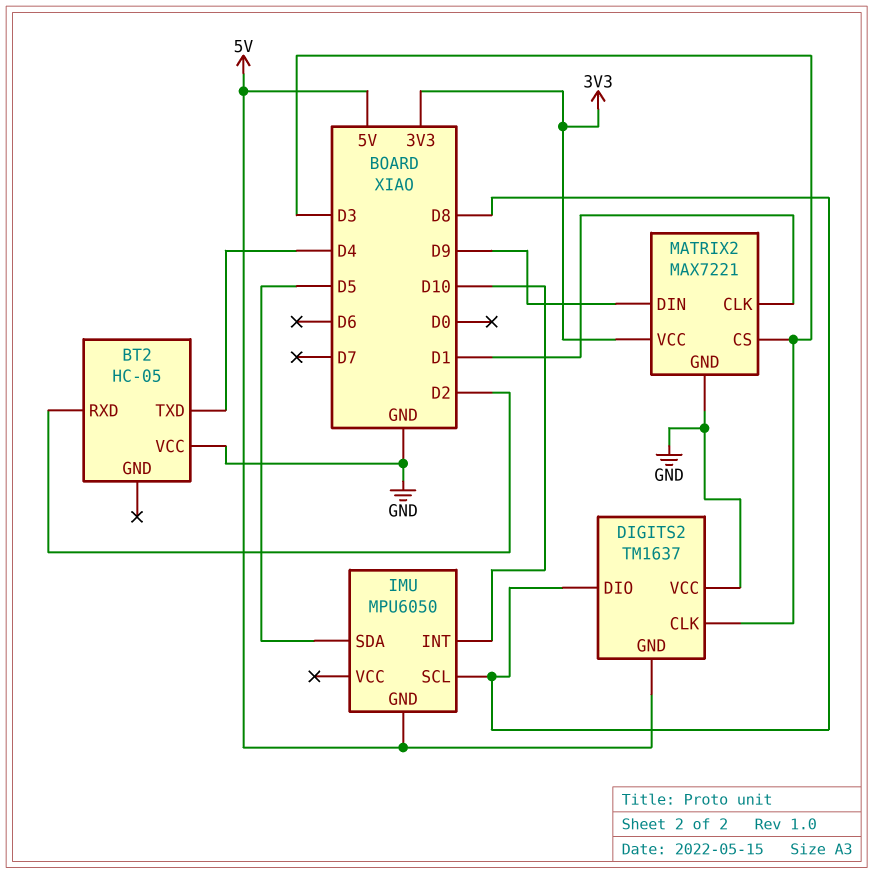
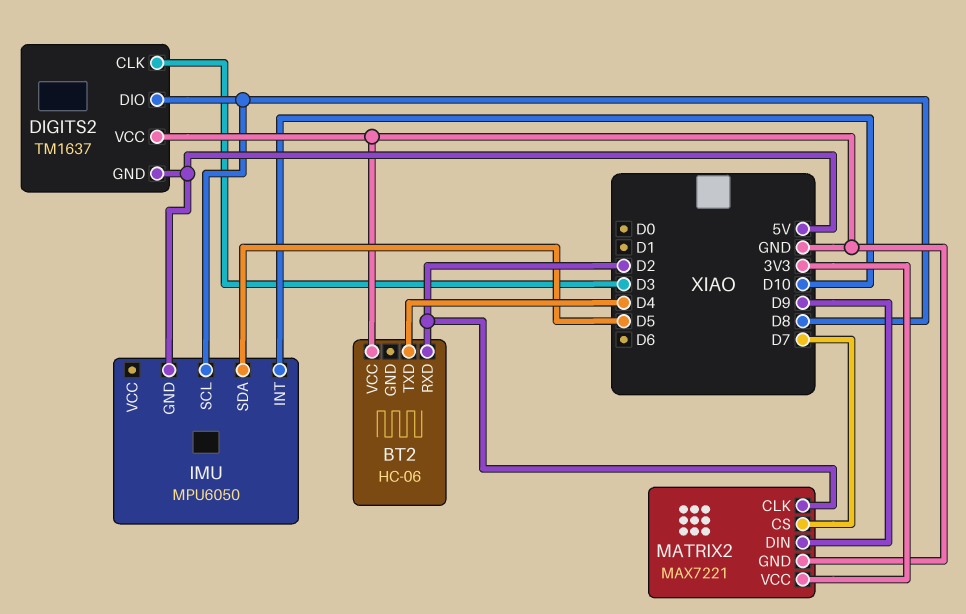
BT2: HC-05 -> HC-06
MATRIX2 pin CLK: D1 -> D2
MATRIX2 pin CS: D3 -> D7

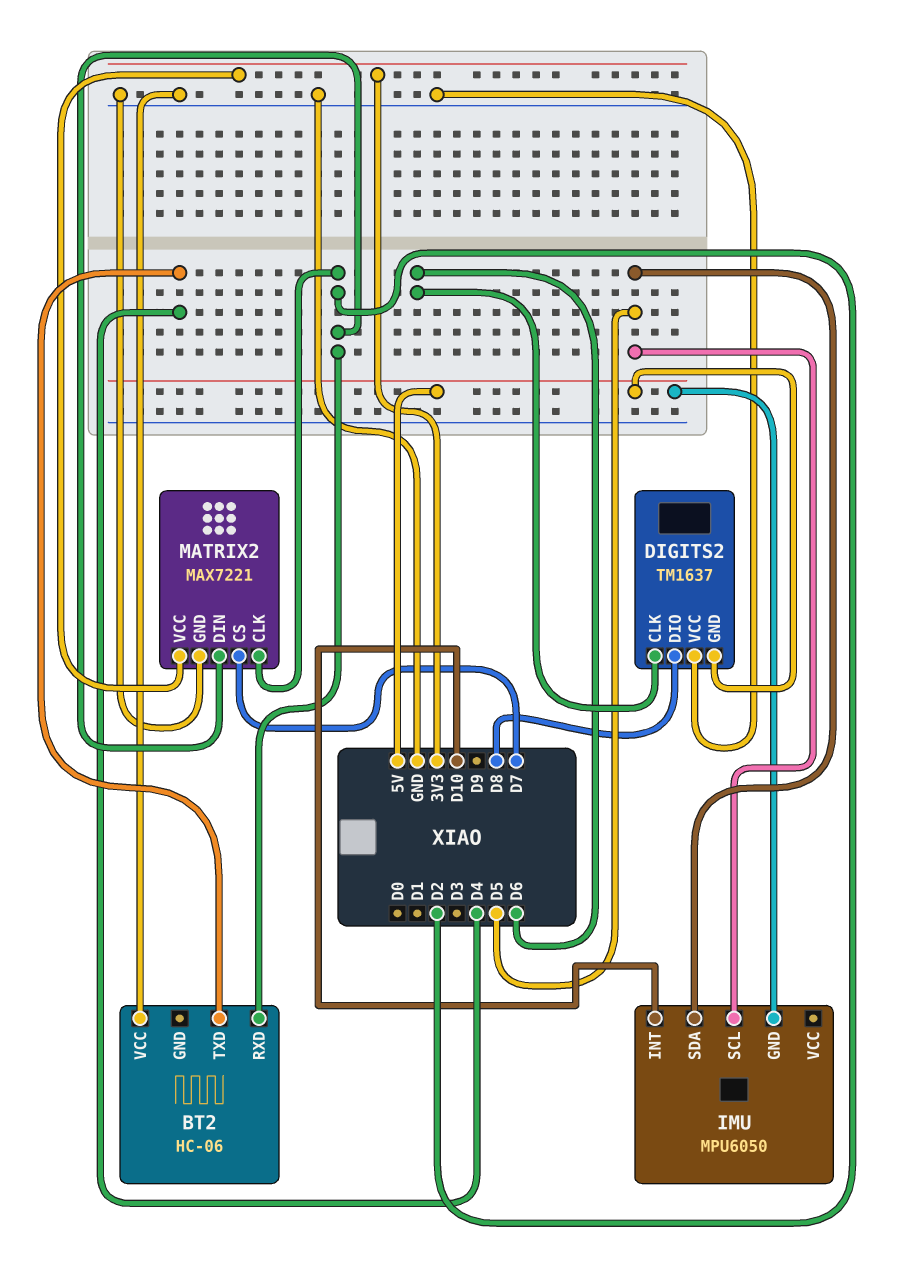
DIGITS2 pin CLK: D3 -> D6
IMU pin SCL: D8 -> D5
MATRIX2 pin DIN: D9 -> D2

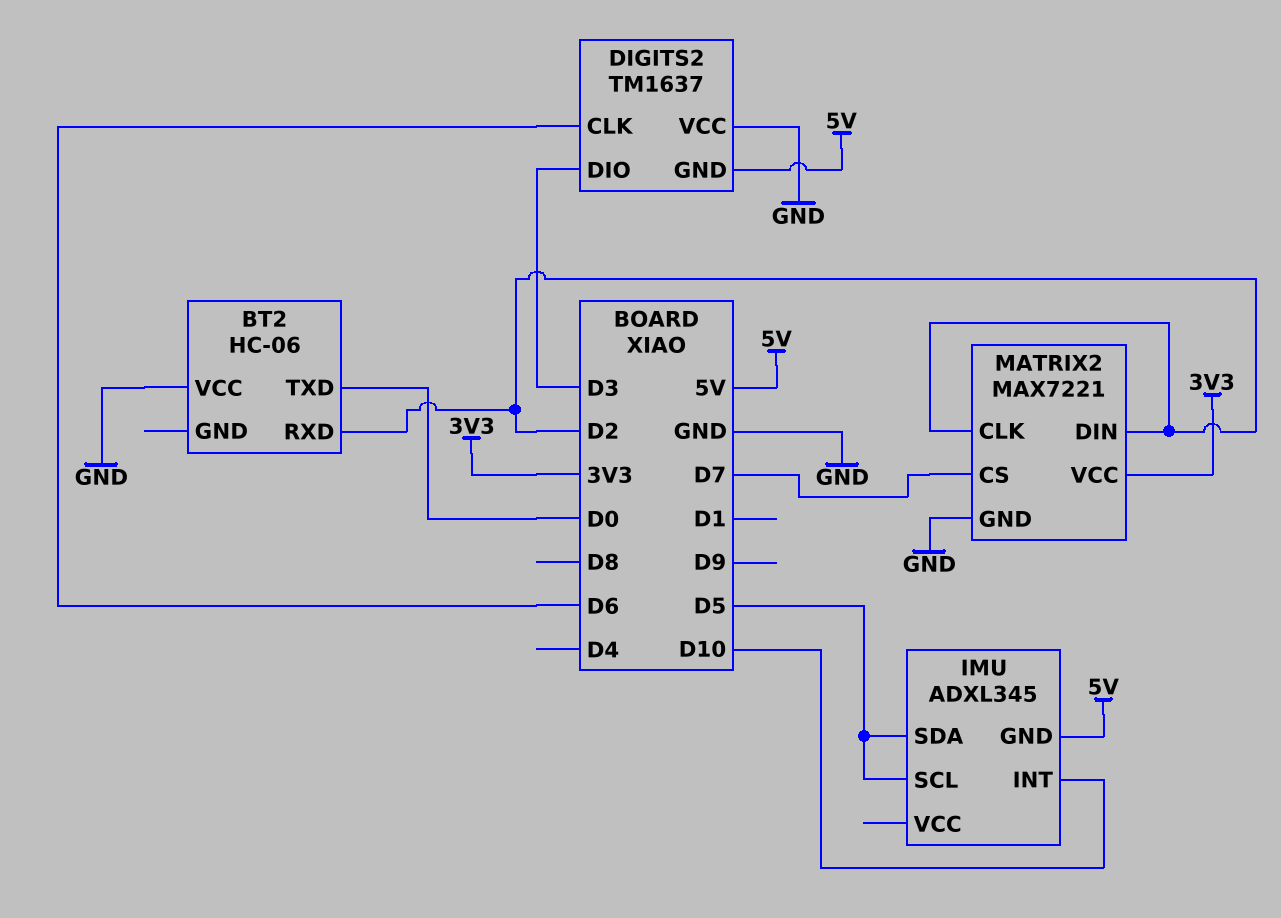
BT2 pin TXD: D4 -> D0
DIGITS2 pin DIO: D8 -> D3
IMU: MPU6050 -> ADXL345

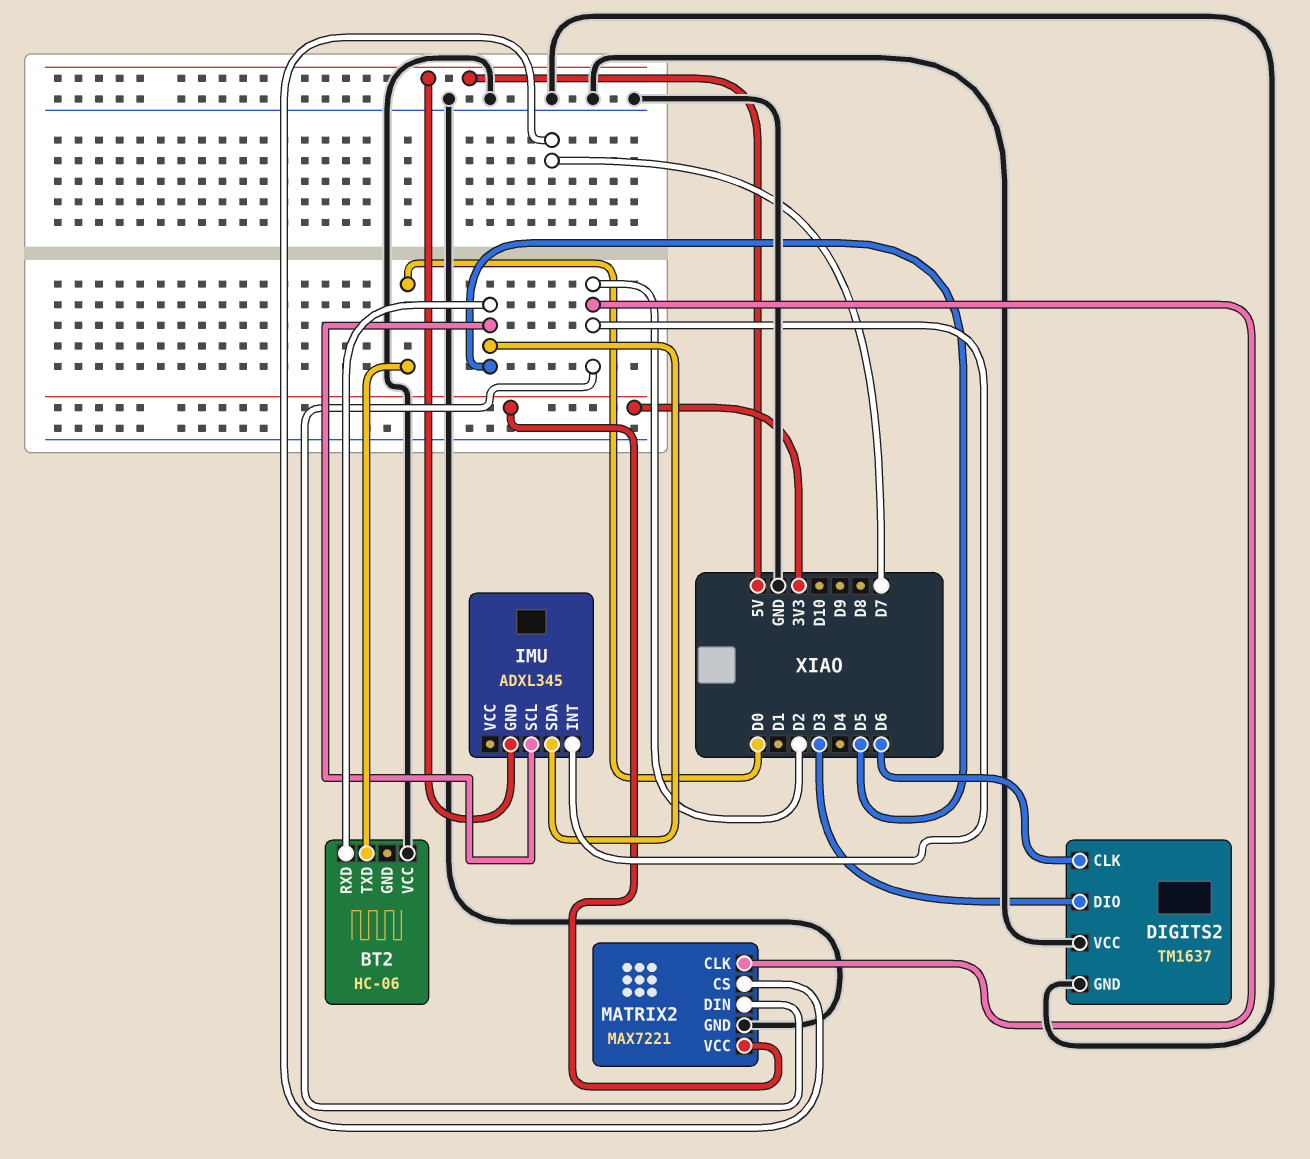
BT2 pin RXD: D2 -> D5
DIGITS2 pin GND: 5V -> GND
IMU pin INT: D10 -> D2

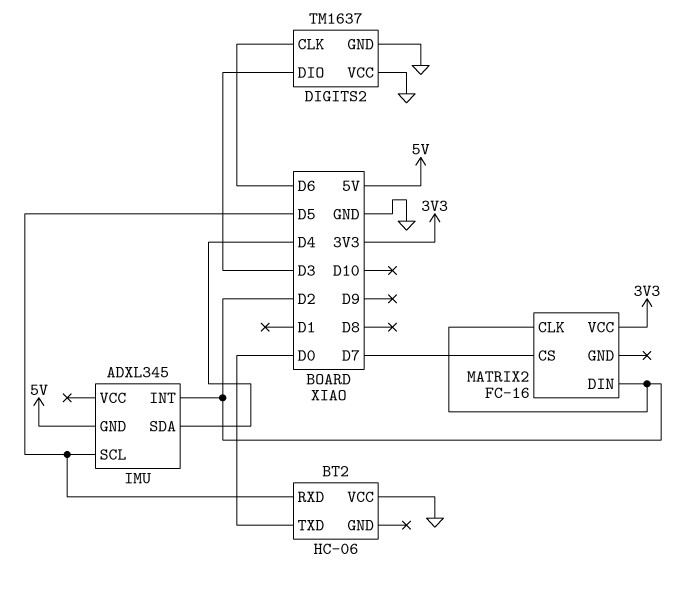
IMU pin SDA: D5 -> D4
MATRIX2: MAX7221 -> FC-16
MATRIX2 pin GND: GND -> none

